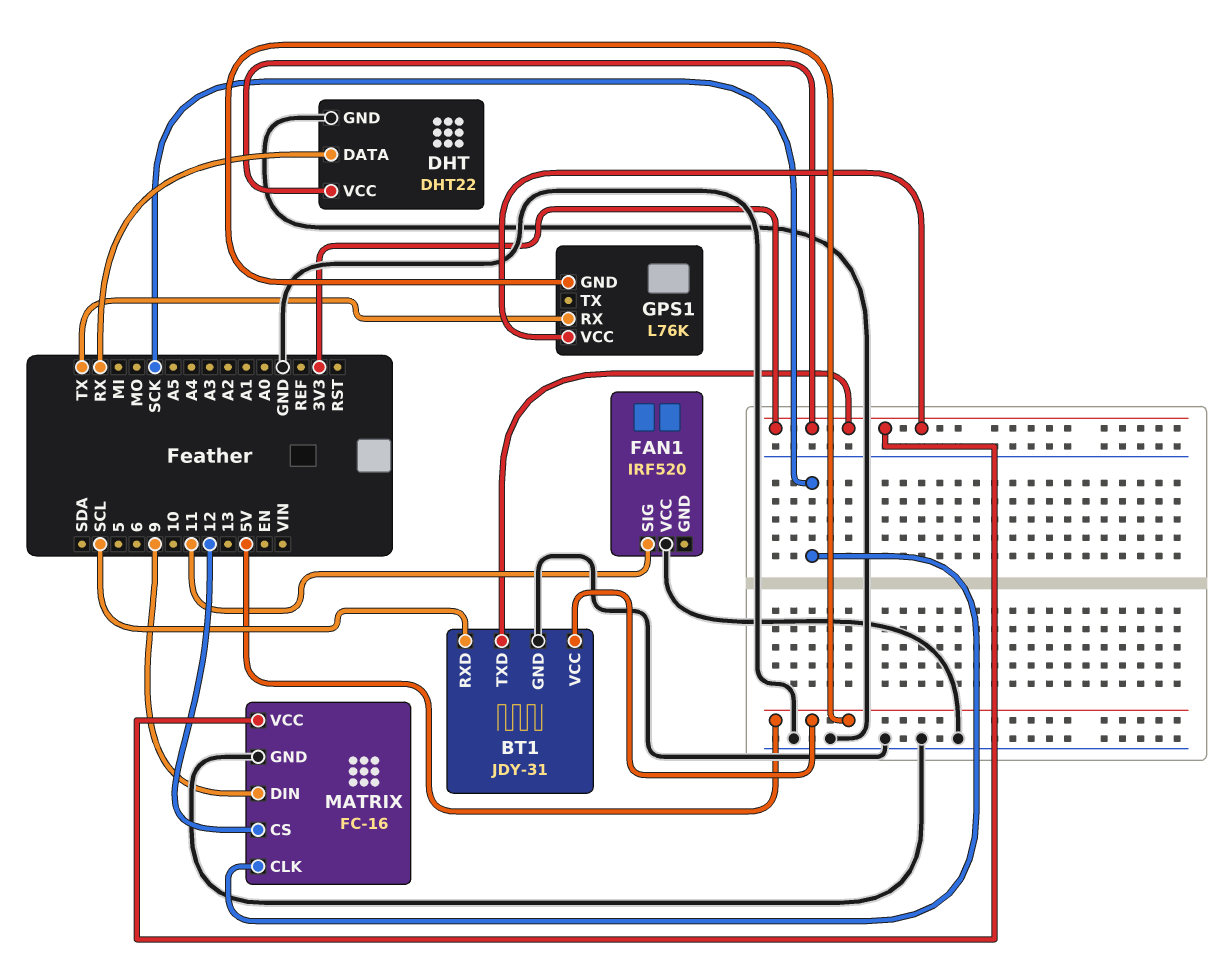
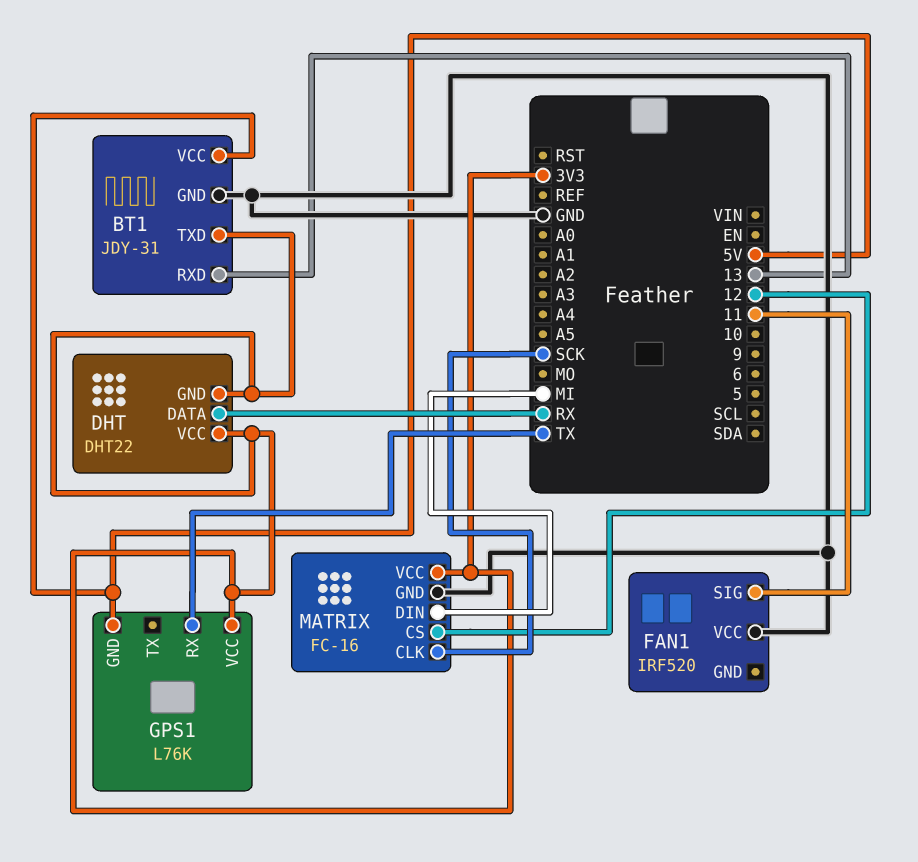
BT1 pin RXD: SCL -> 13
DHT pin GND: GND -> 3V3
MATRIX pin DIN: 9 -> MI

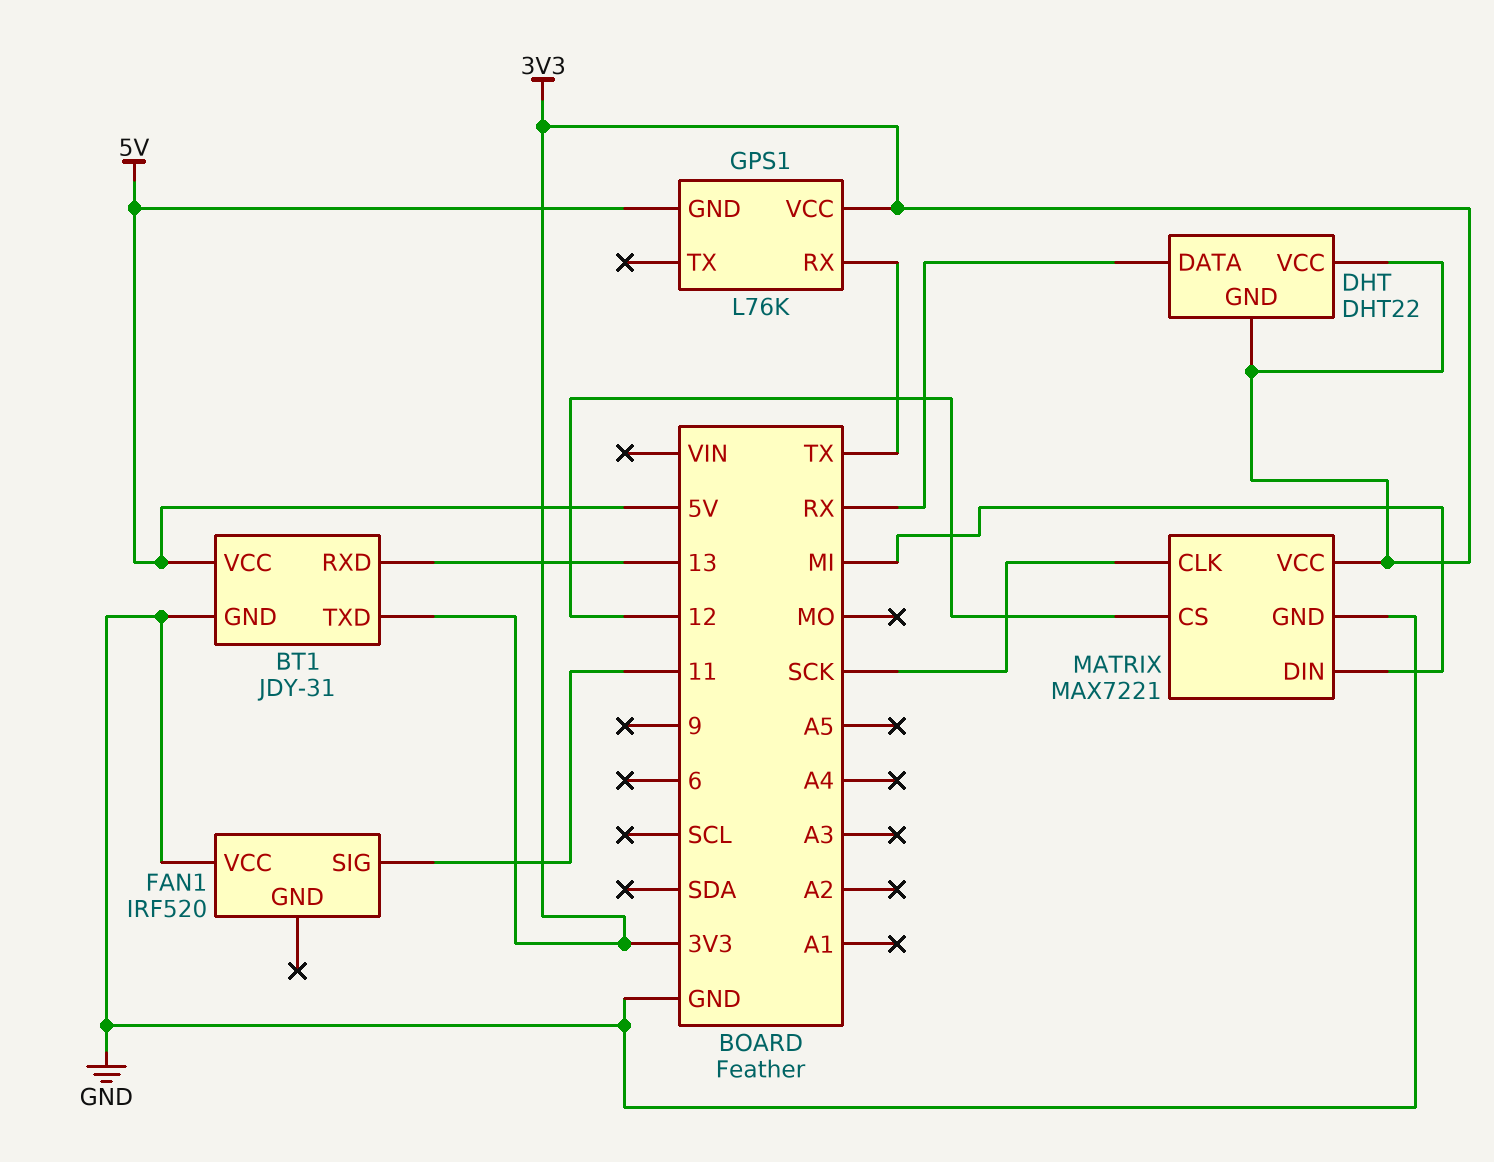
MATRIX: FC-16 -> MAX7221

